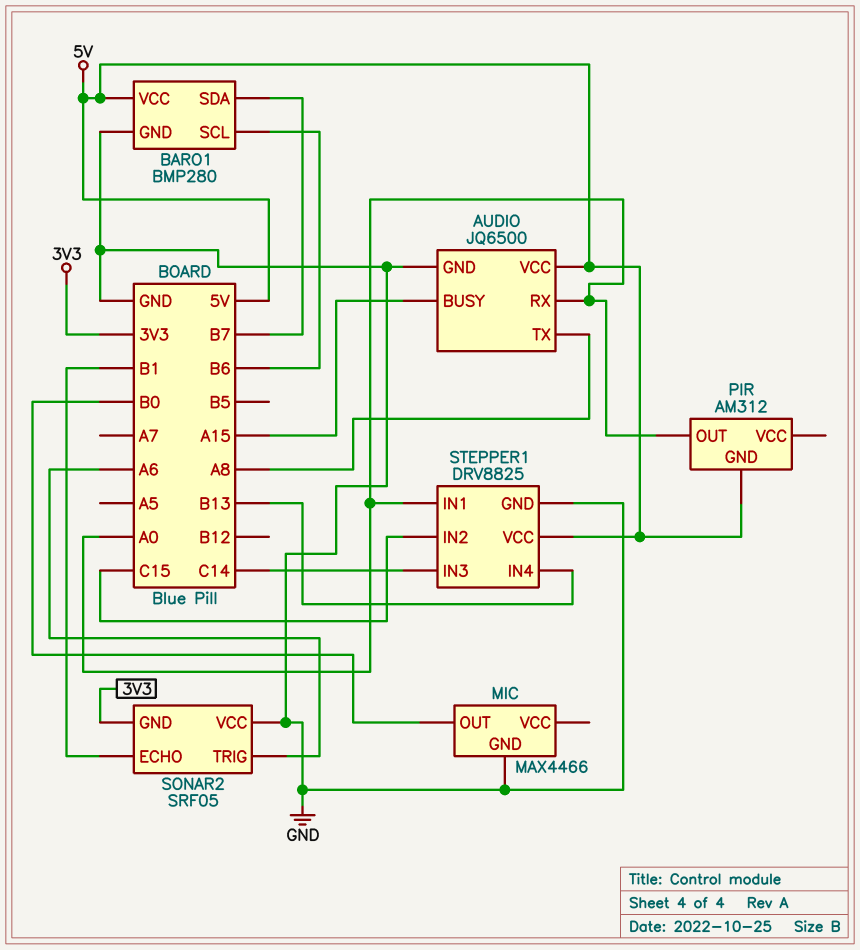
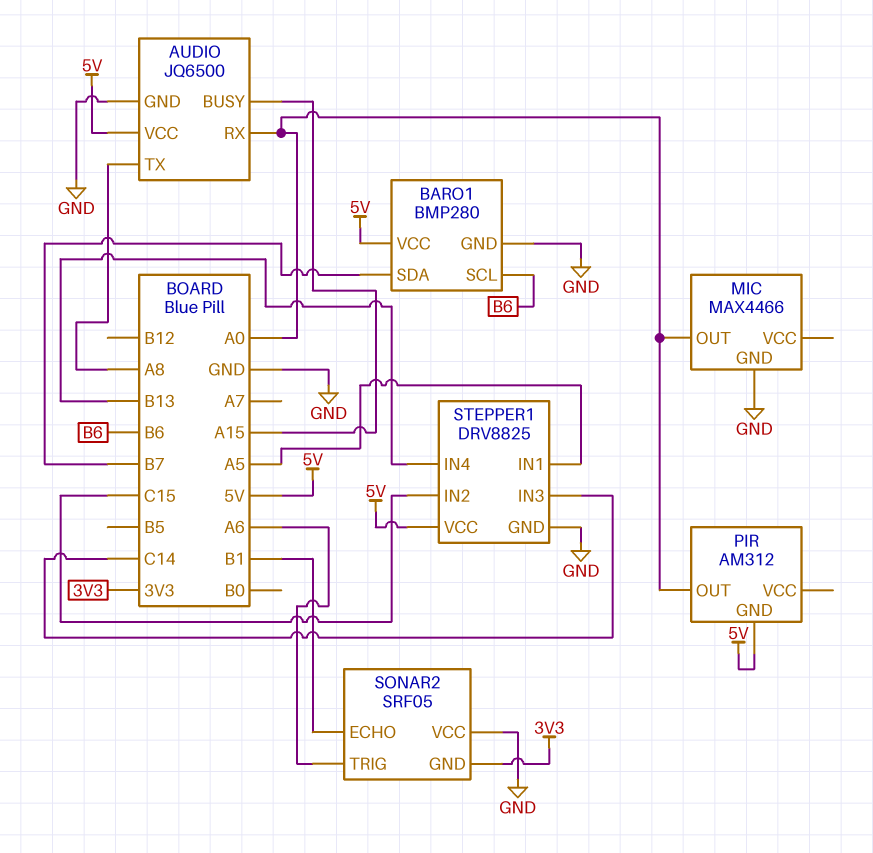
MIC pin OUT: B0 -> A0
STEPPER1 pin IN1: A0 -> A5

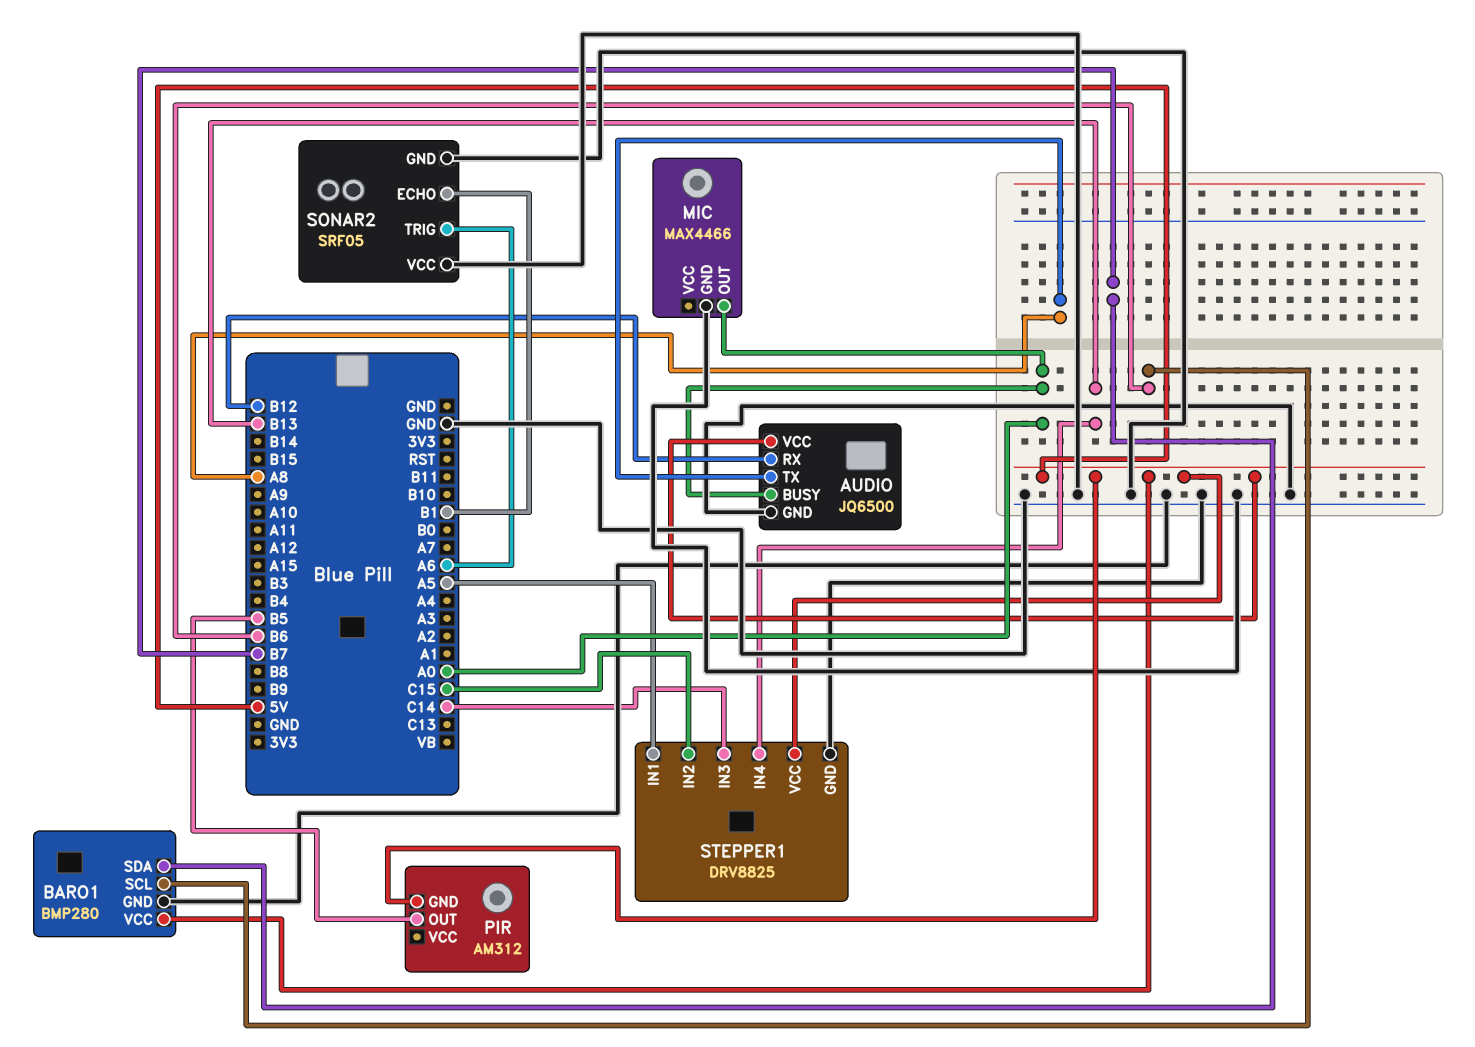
AUDIO pin BUSY: A15 -> A0
AUDIO pin RX: A0 -> B12
PIR pin OUT: A0 -> B5
SONAR2 pin GND: 3V3 -> GND

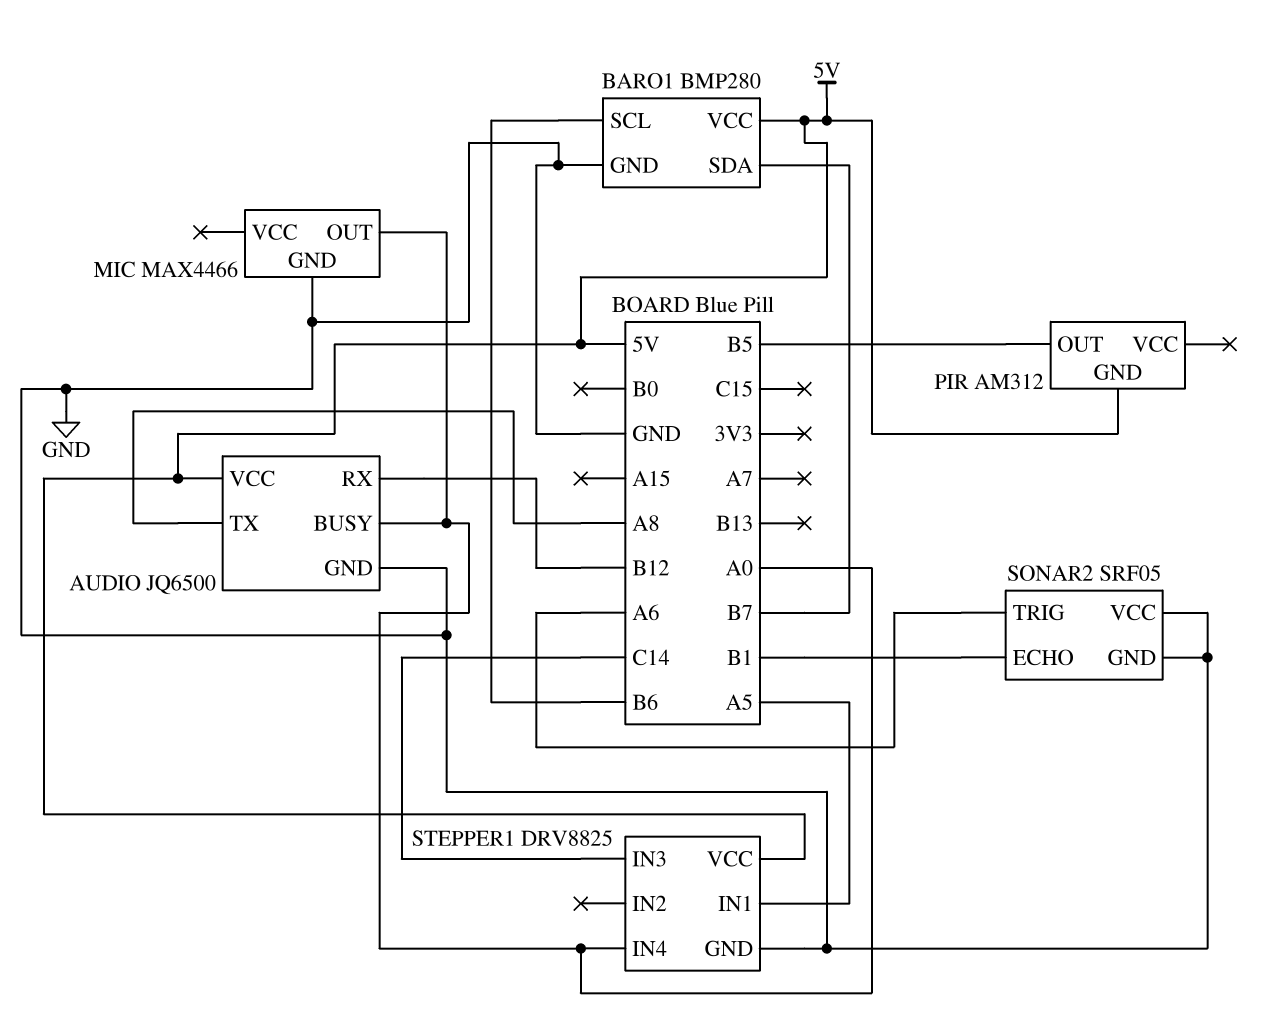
STEPPER1 pin IN2: C15 -> none
STEPPER1 pin IN4: B13 -> A0

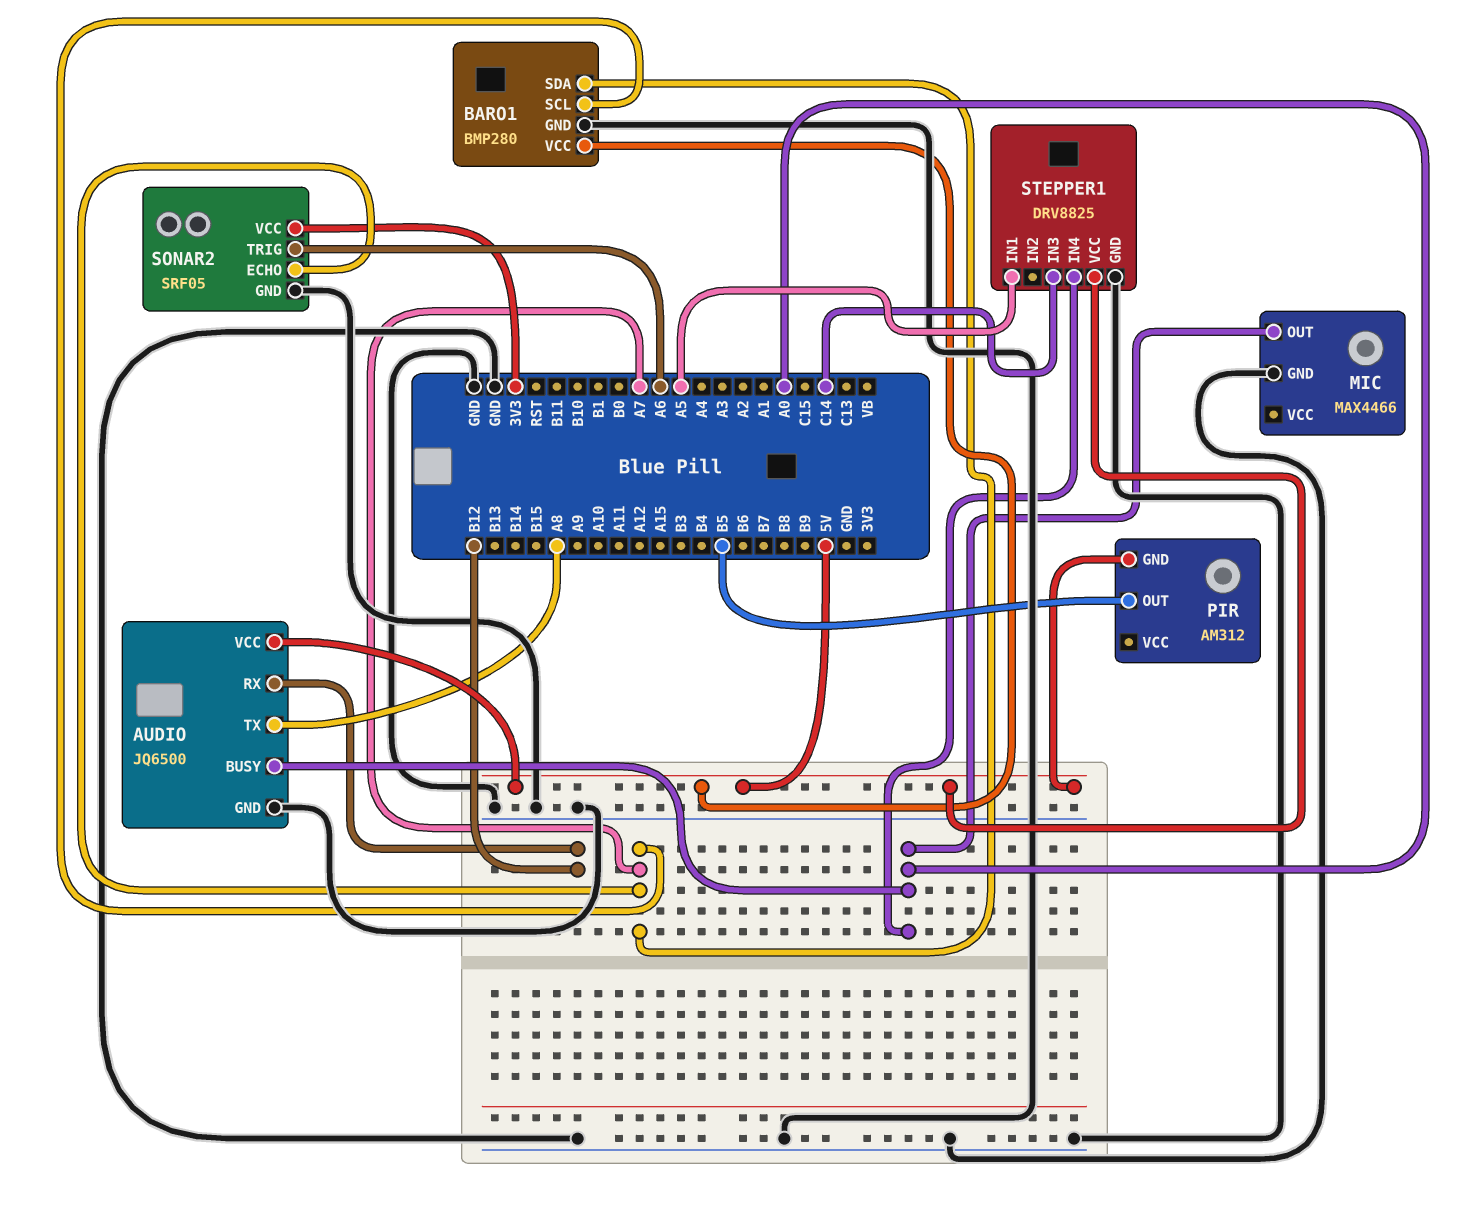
BARO1 pin SCL: B6 -> A7
BARO1 pin SDA: B7 -> A7
SONAR2 pin ECHO: B1 -> A7
SONAR2 pin VCC: GND -> 3V3

